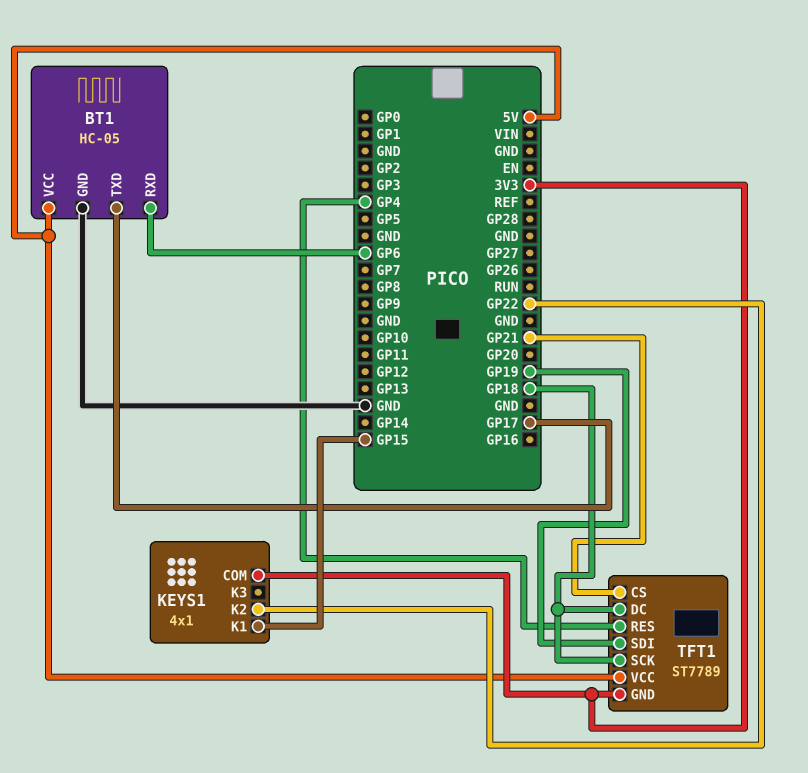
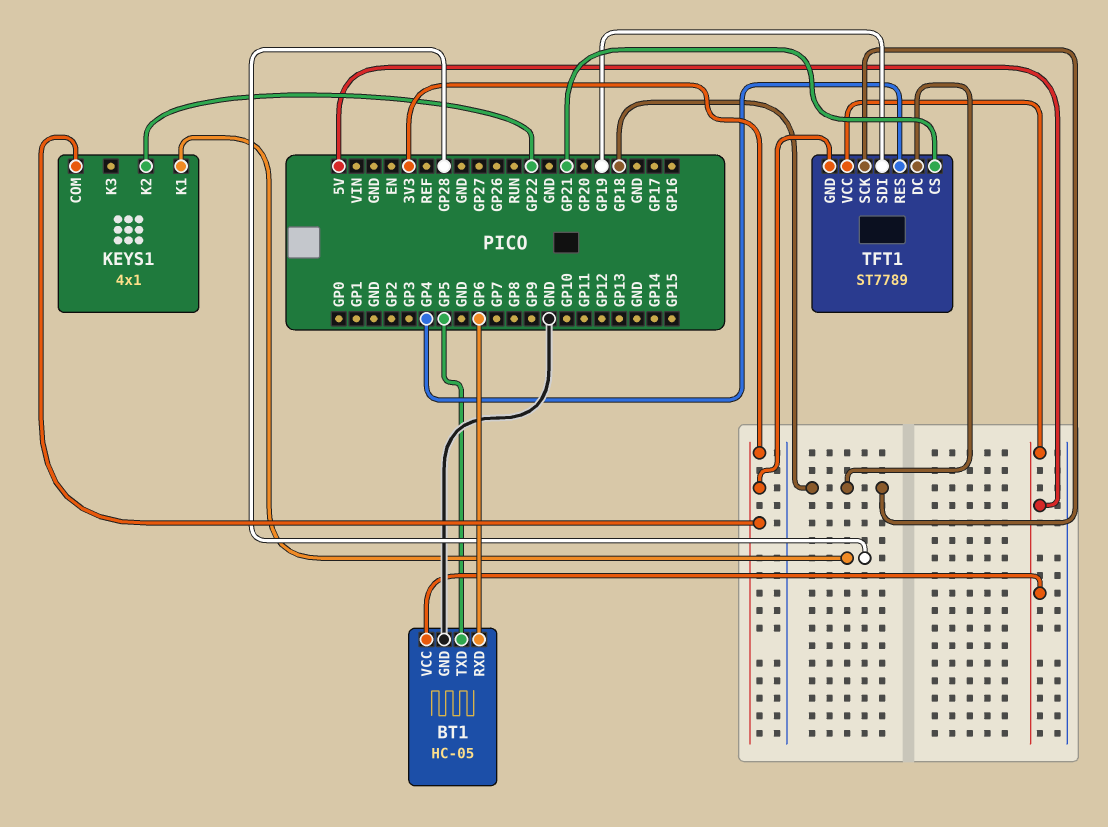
BT1 pin TXD: GP17 -> GP5
KEYS1 pin K1: GP15 -> GP28

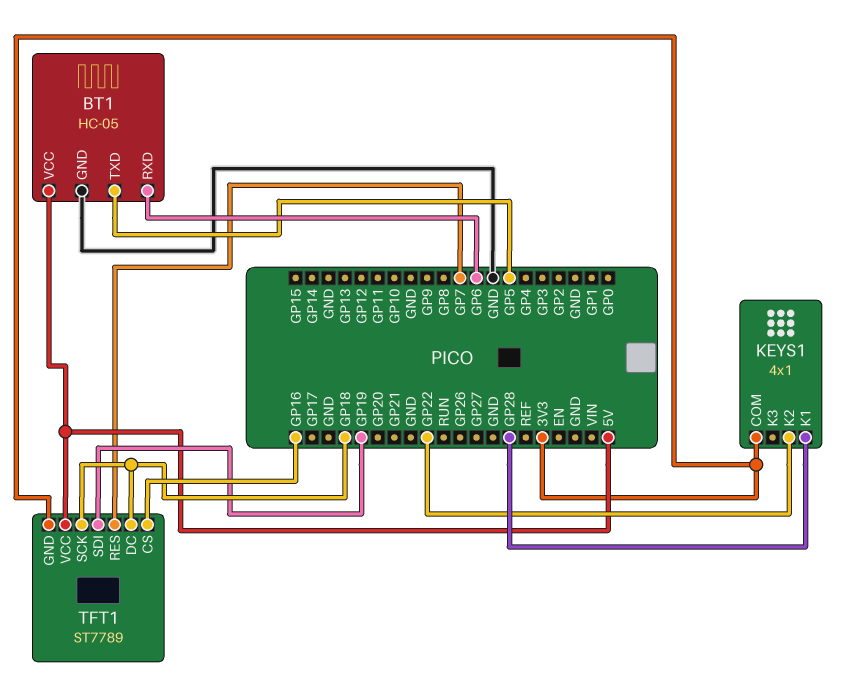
TFT1 pin CS: GP21 -> GP16
TFT1 pin RES: GP4 -> GP7

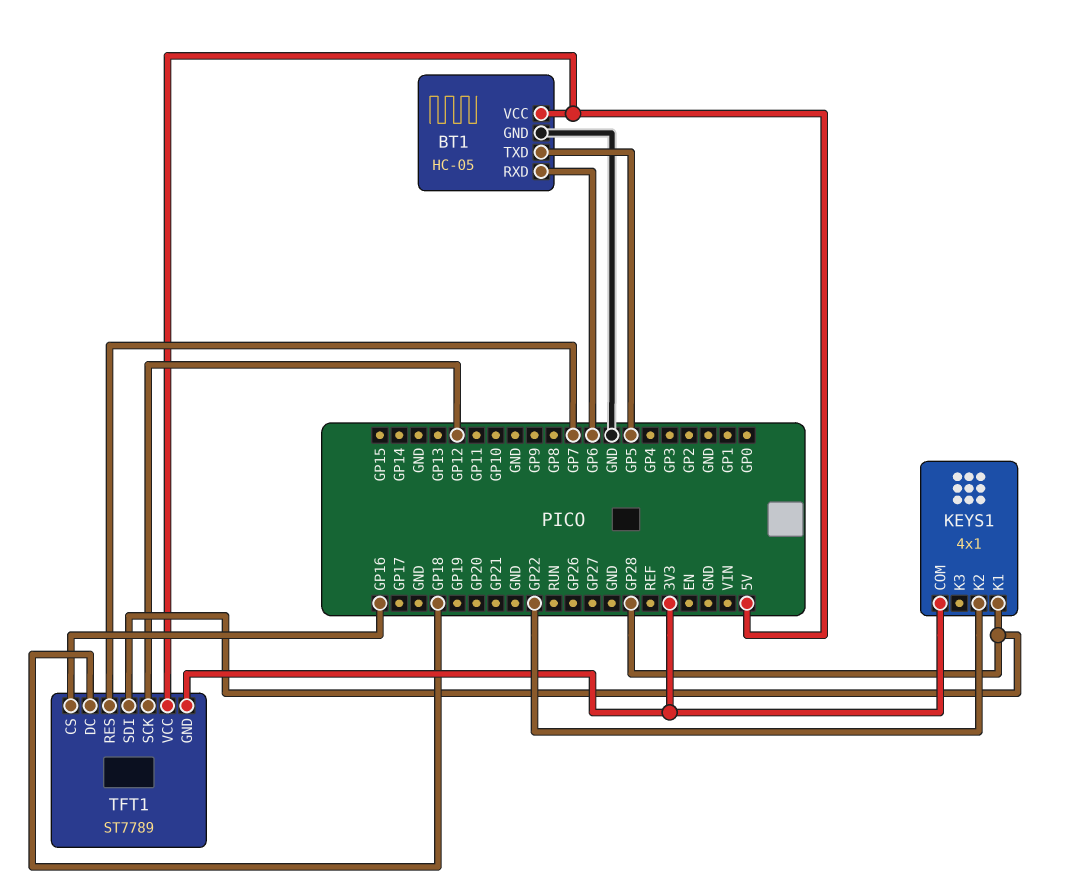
TFT1 pin SCK: GP18 -> GP12
TFT1 pin SDI: GP19 -> GP28

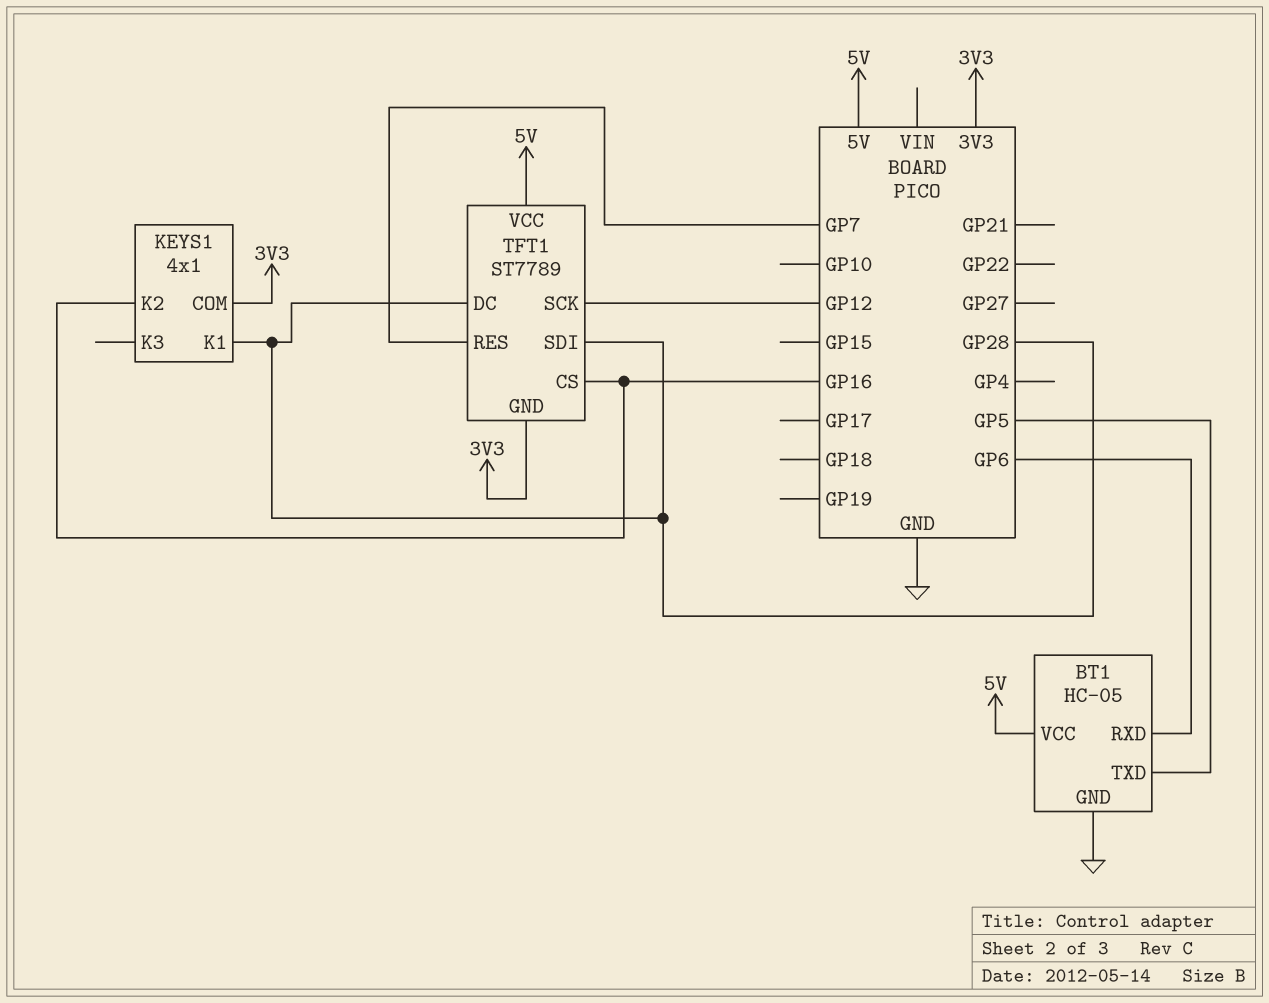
KEYS1 pin K2: GP22 -> GP16
TFT1 pin DC: GP18 -> GP28

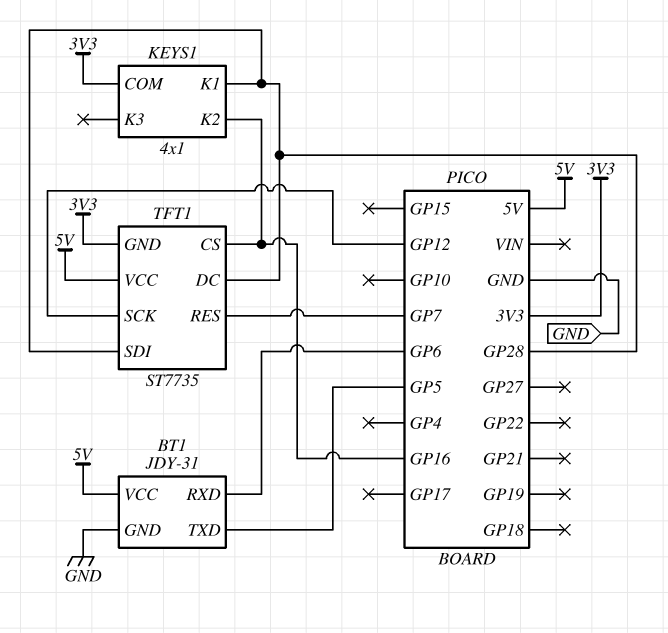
BT1: HC-05 -> JDY-31
TFT1: ST7789 -> ST7735

